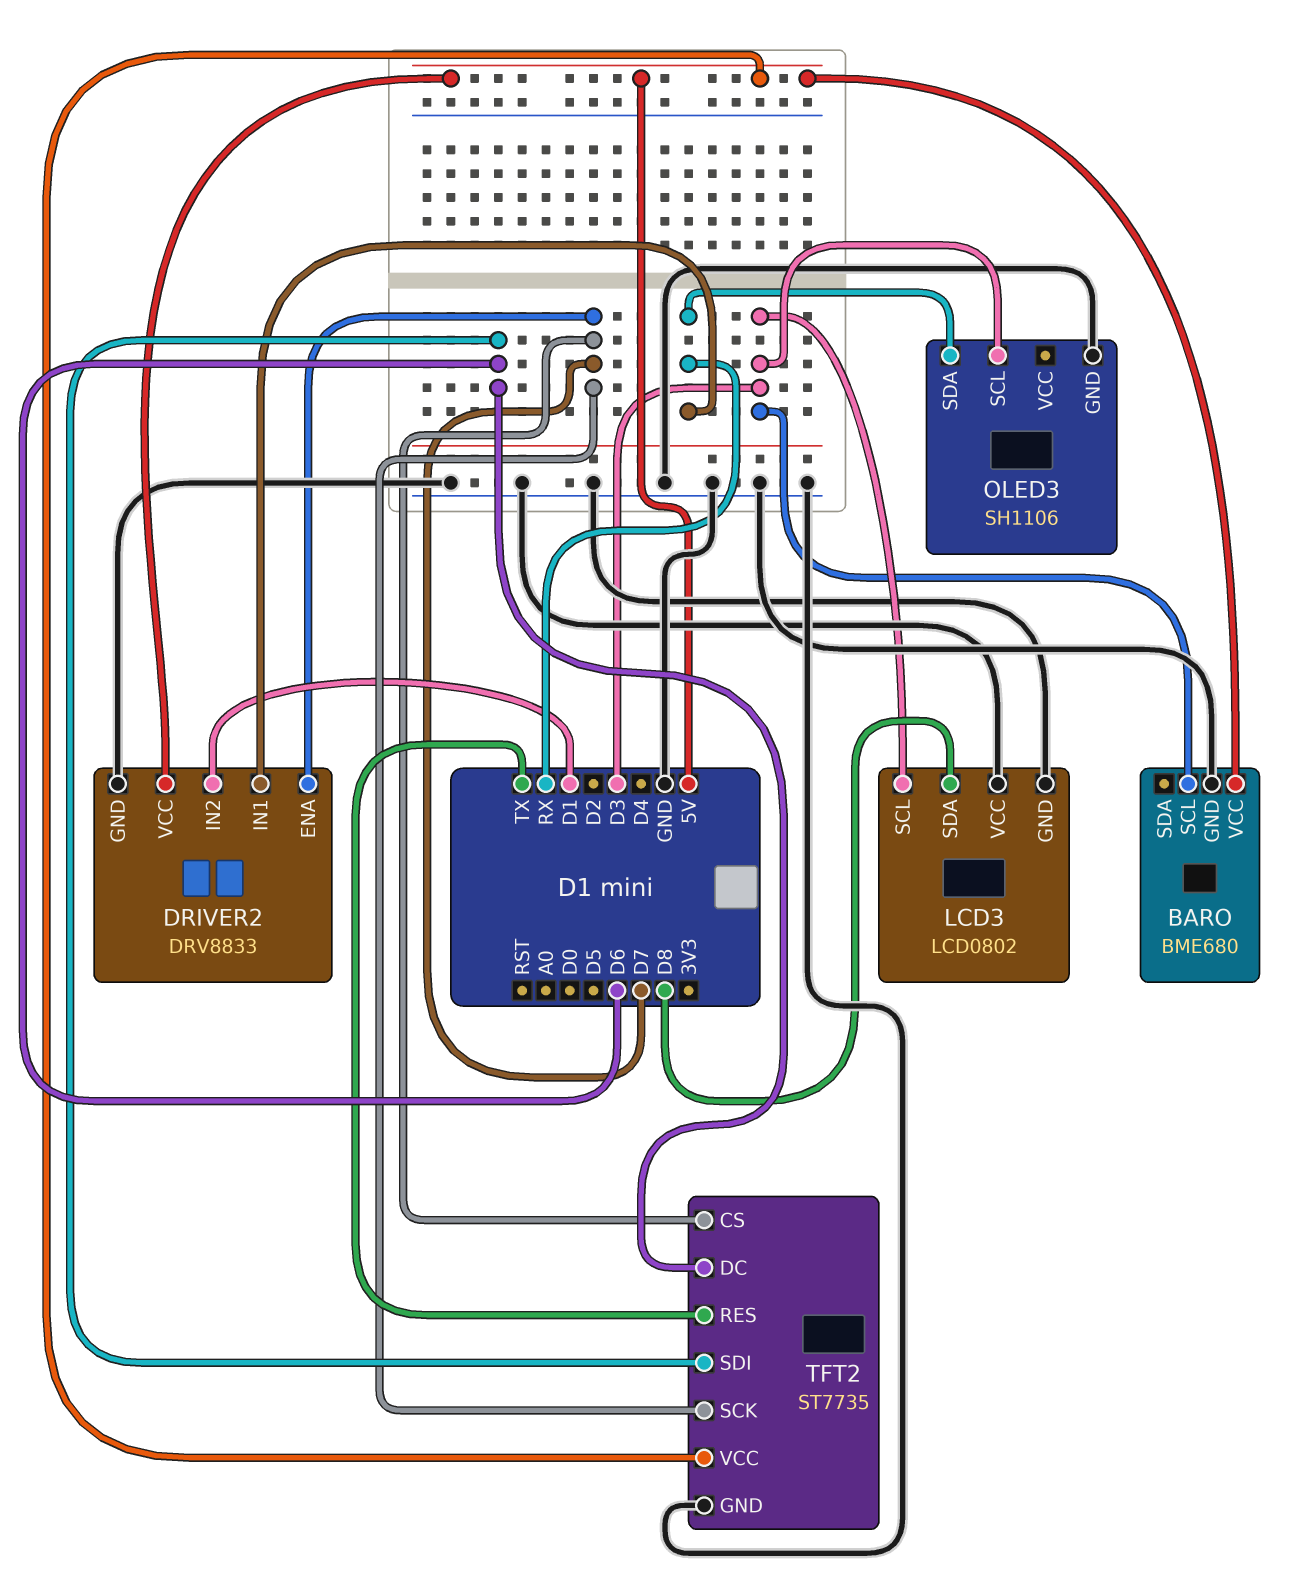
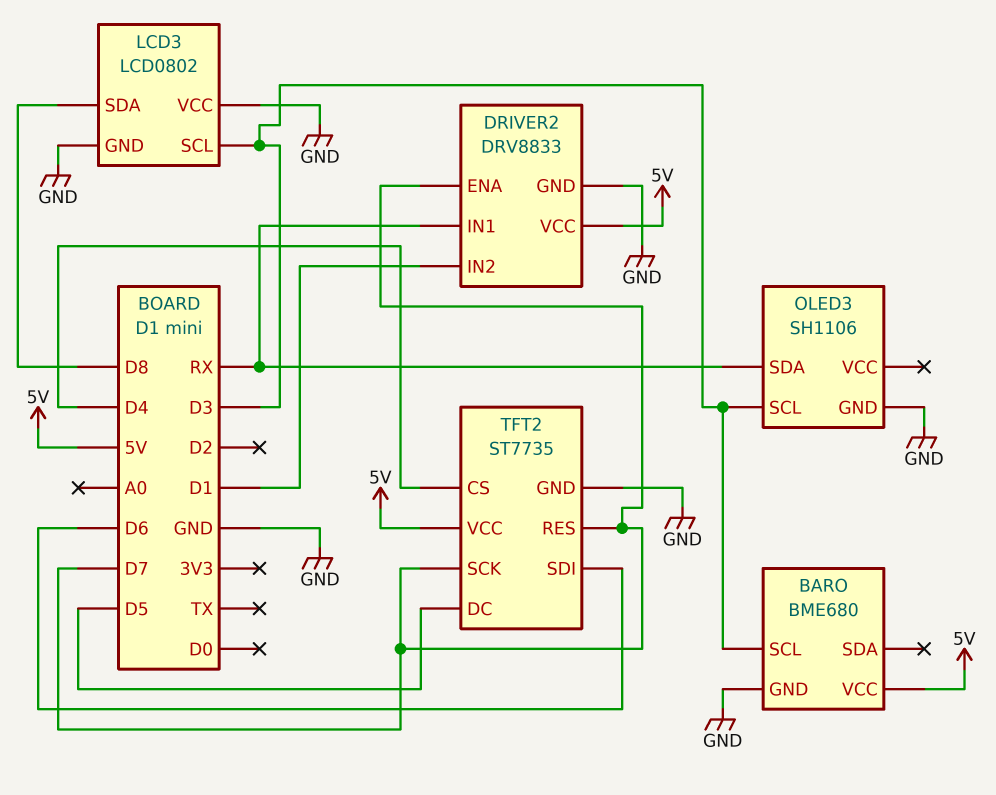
TFT2 pin CS: D7 -> D4
TFT2 pin DC: D6 -> D5
TFT2 pin RES: TX -> D7

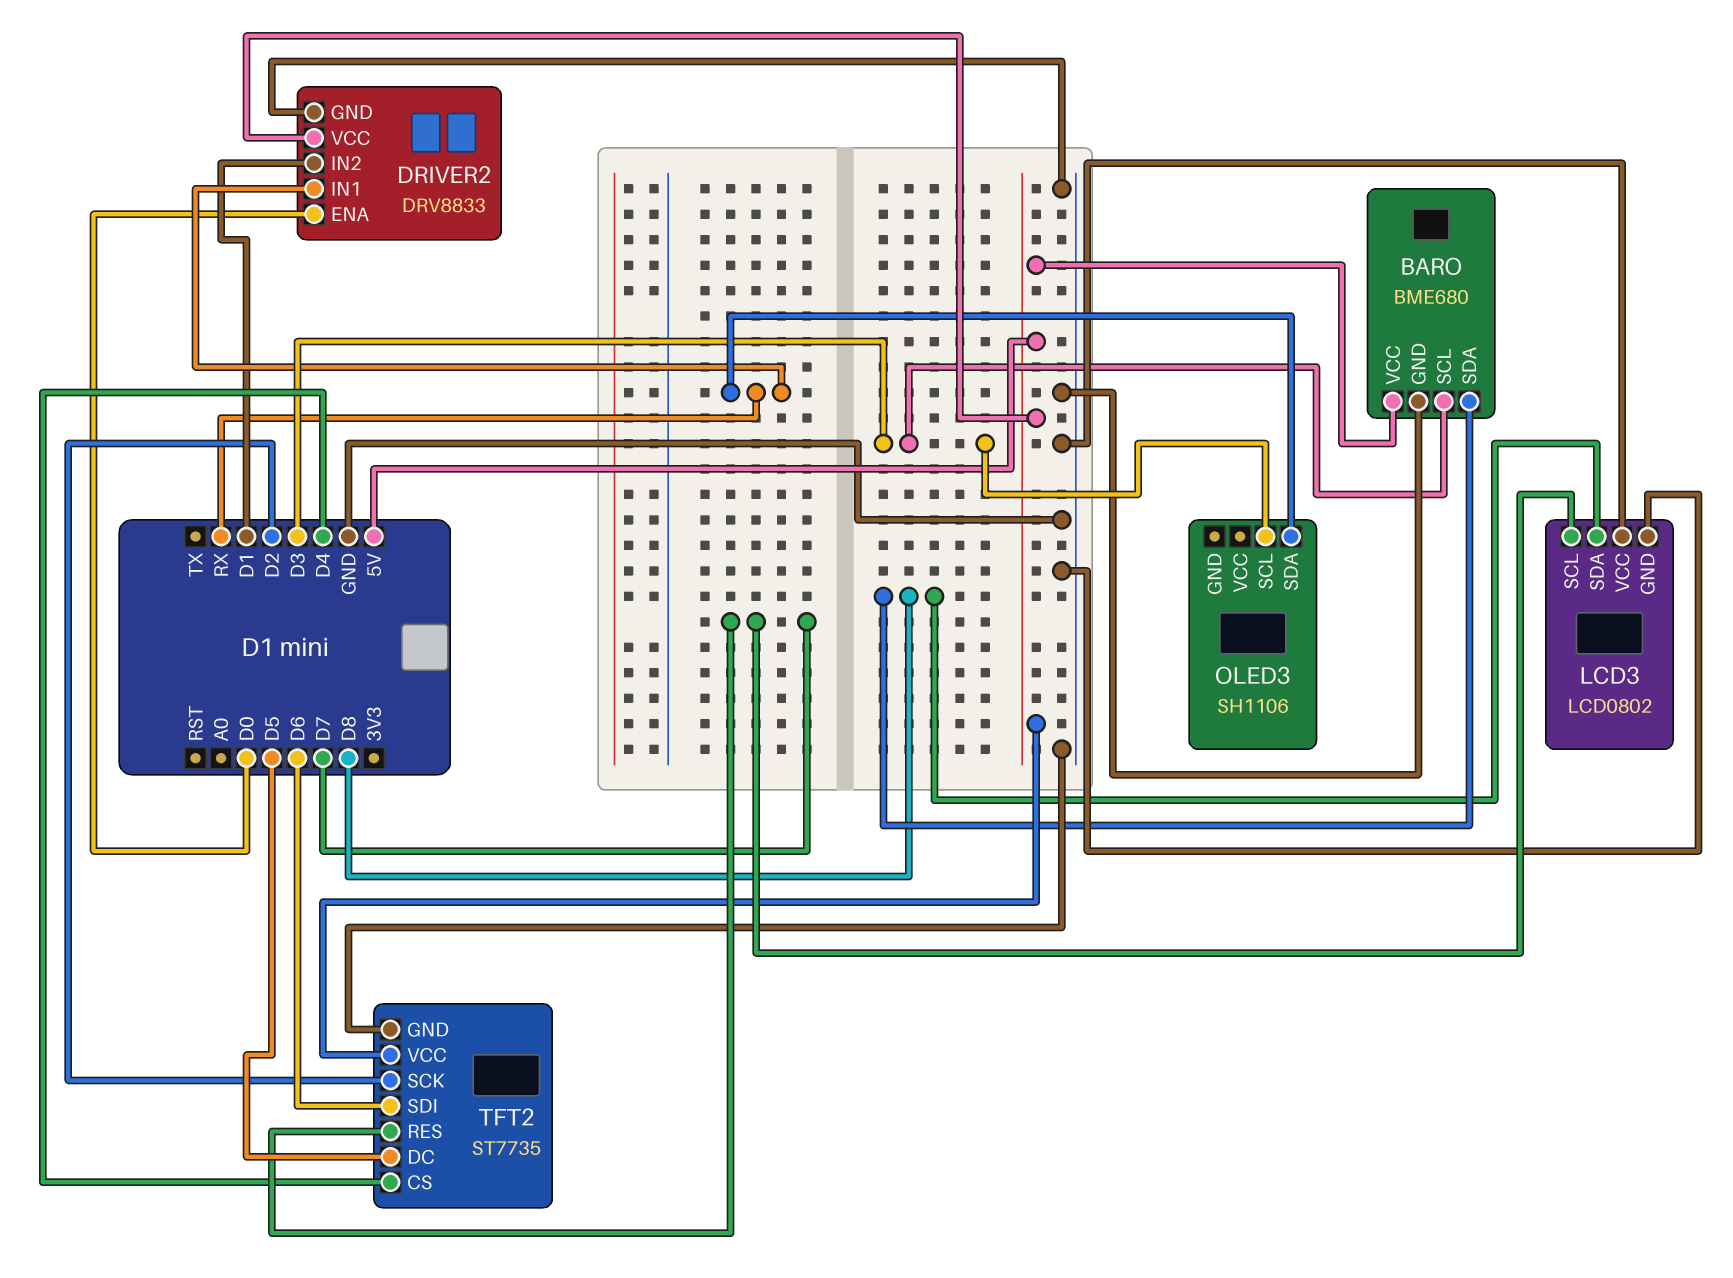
BARO pin SDA: none -> D8
DRIVER2 pin ENA: D7 -> D0
LCD3 pin SCL: D3 -> D7
OLED3 pin GND: GND -> none
TFT2 pin SCK: D7 -> D2

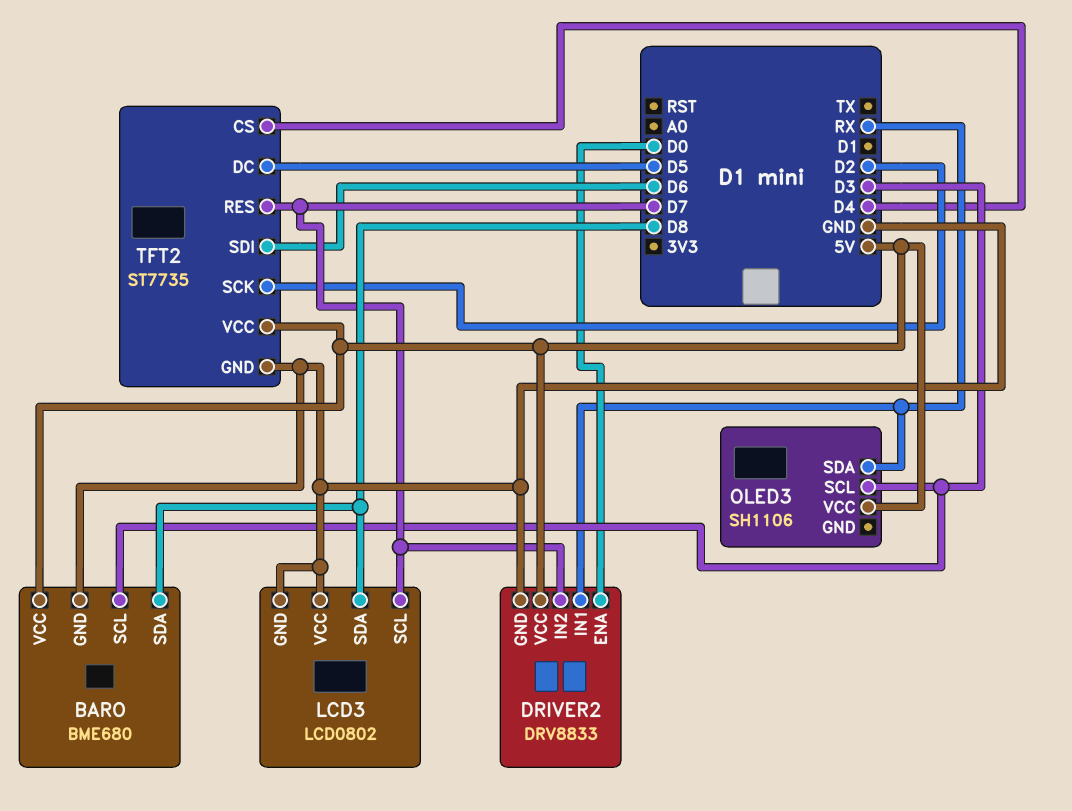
DRIVER2 pin IN2: D1 -> D7
OLED3 pin VCC: none -> 5V

